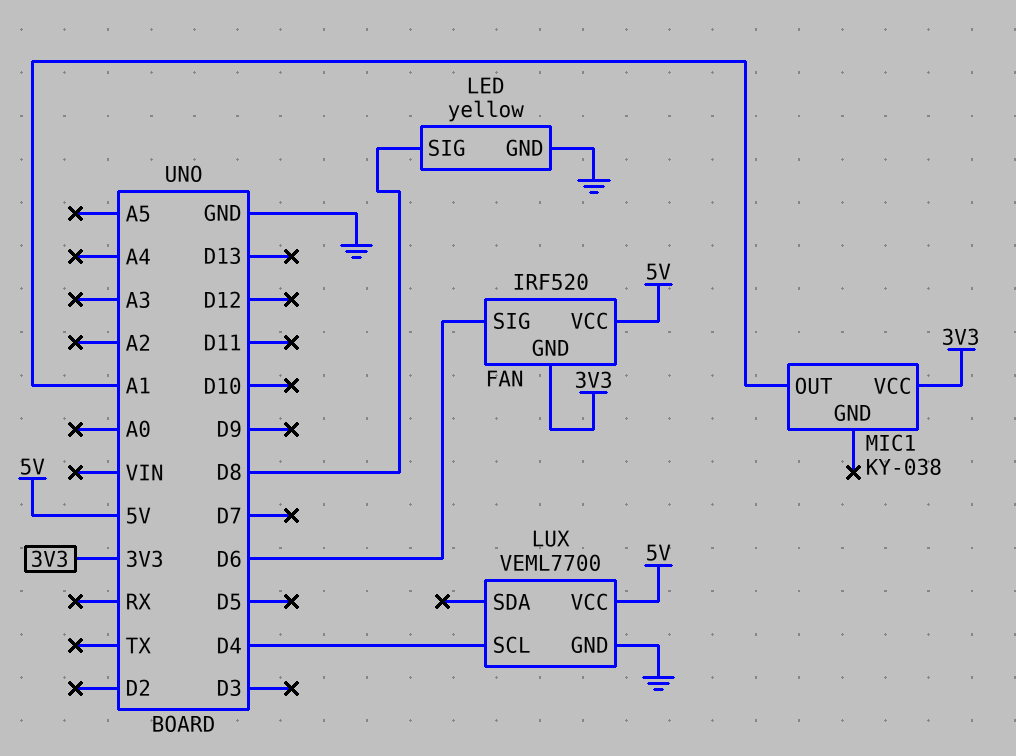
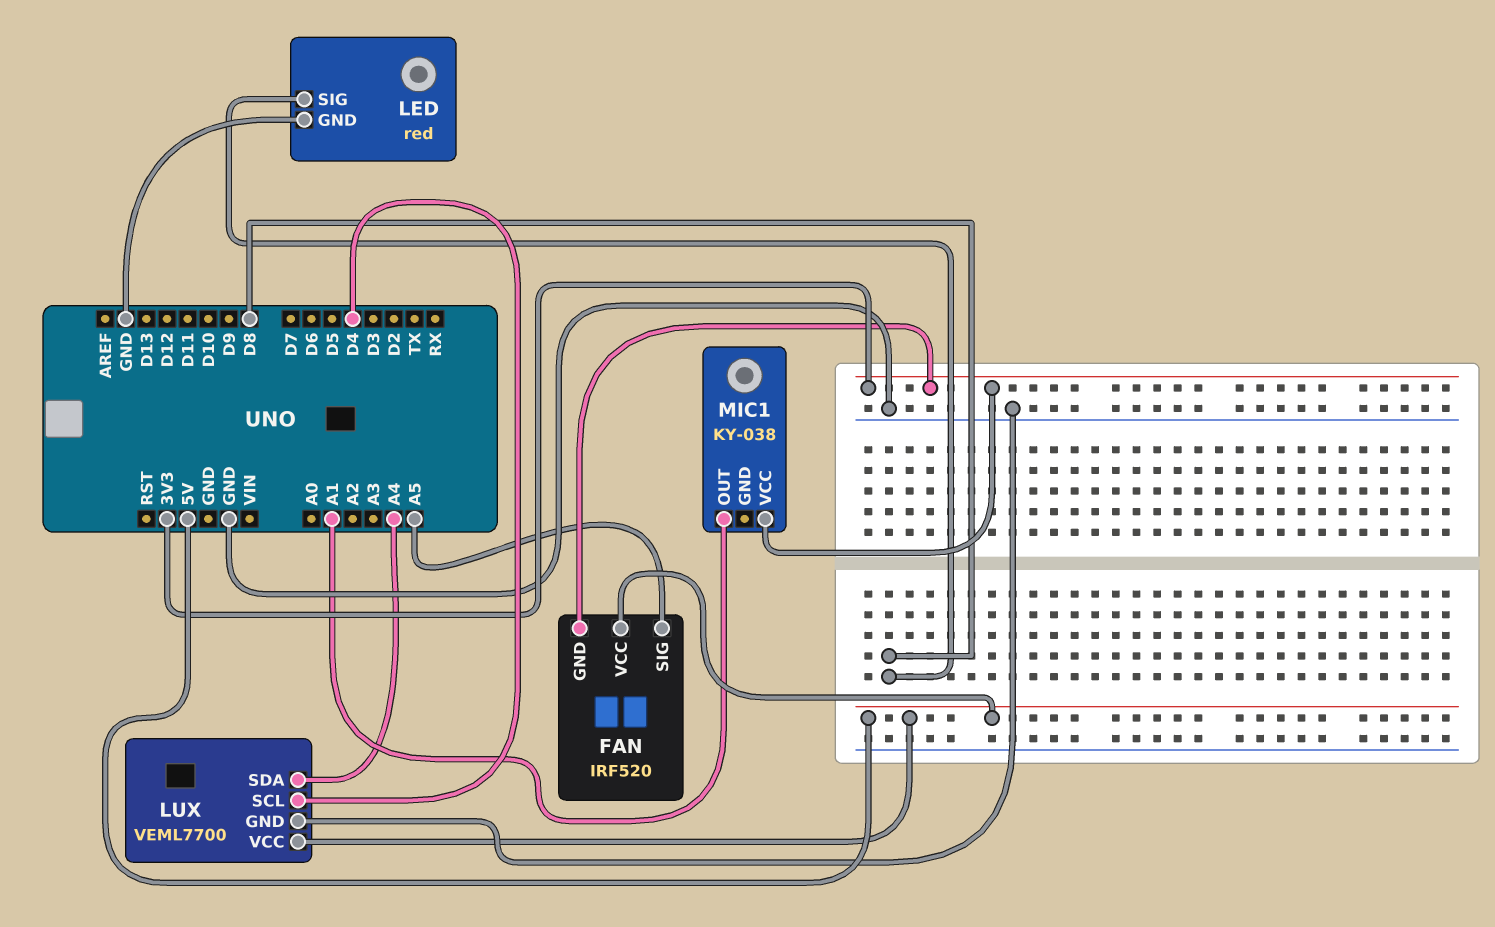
FAN pin SIG: D6 -> A5
LED: yellow -> red
LUX pin SDA: none -> A4

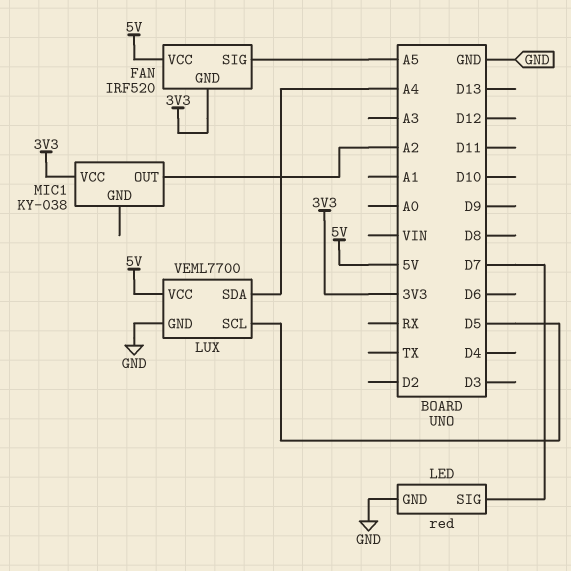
LED pin SIG: D8 -> D7
LUX pin SCL: D4 -> D5
MIC1 pin OUT: A1 -> A2

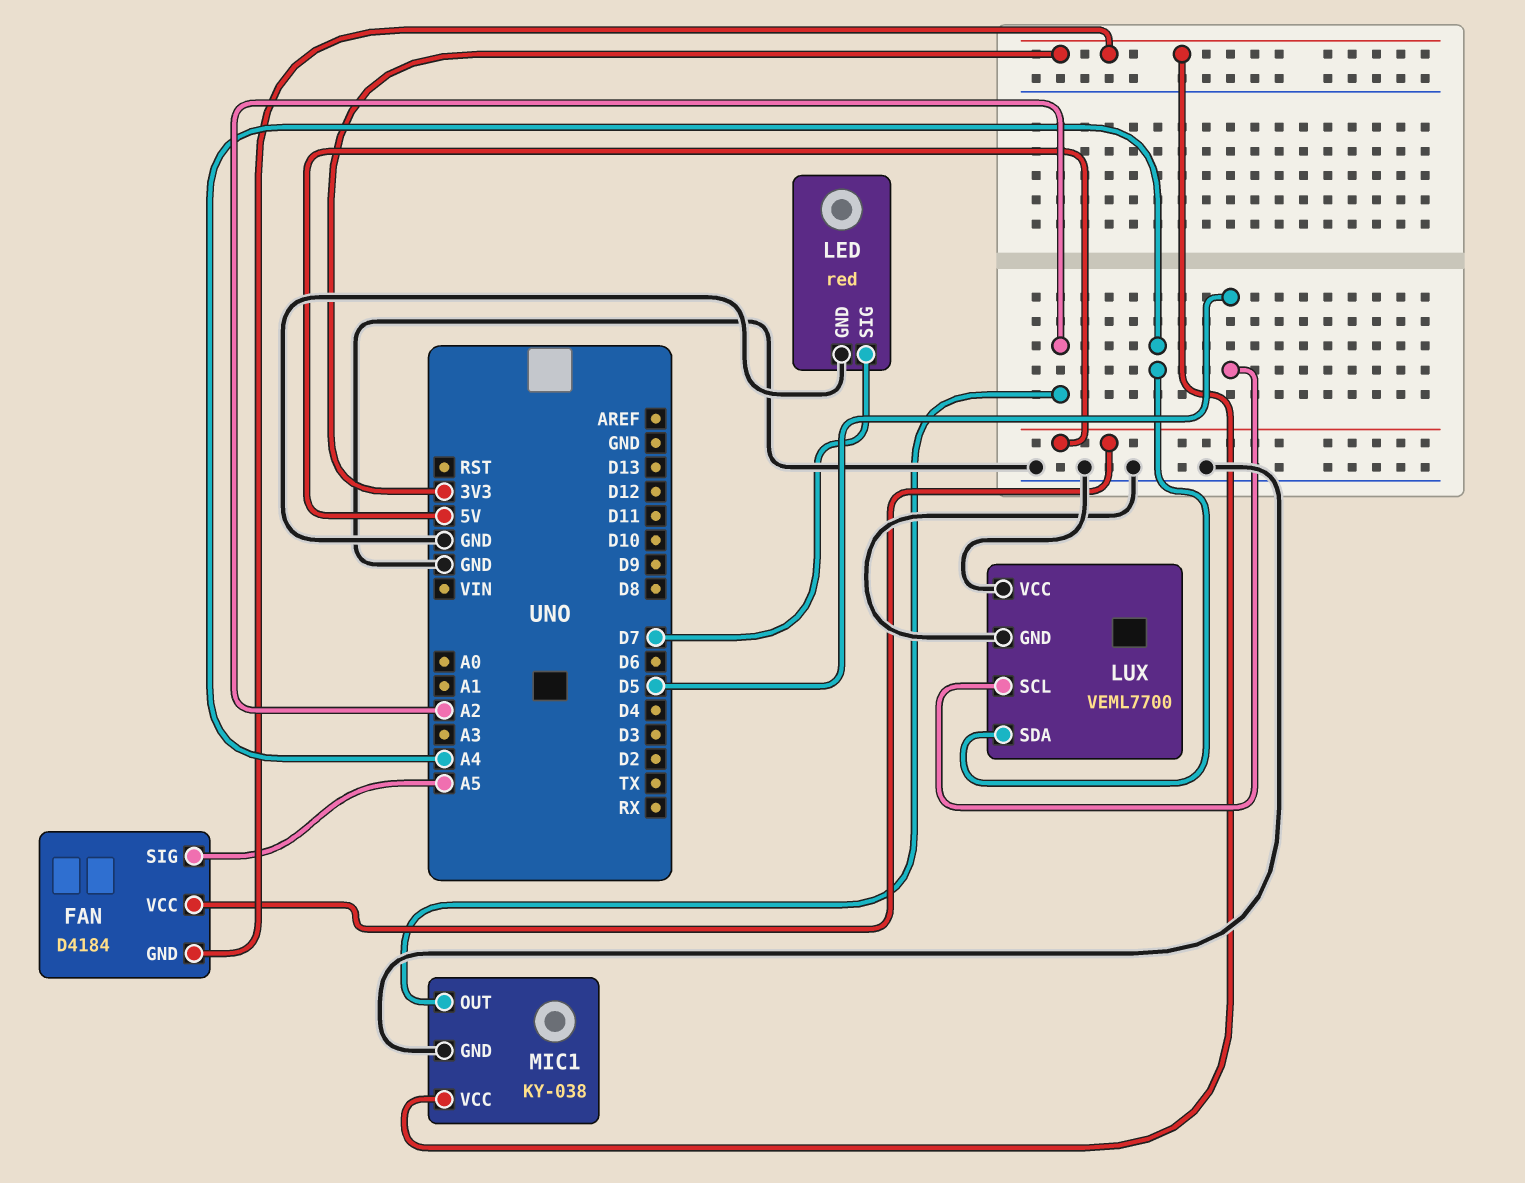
FAN: IRF520 -> D4184
LUX pin VCC: 5V -> GND
MIC1 pin GND: none -> GND

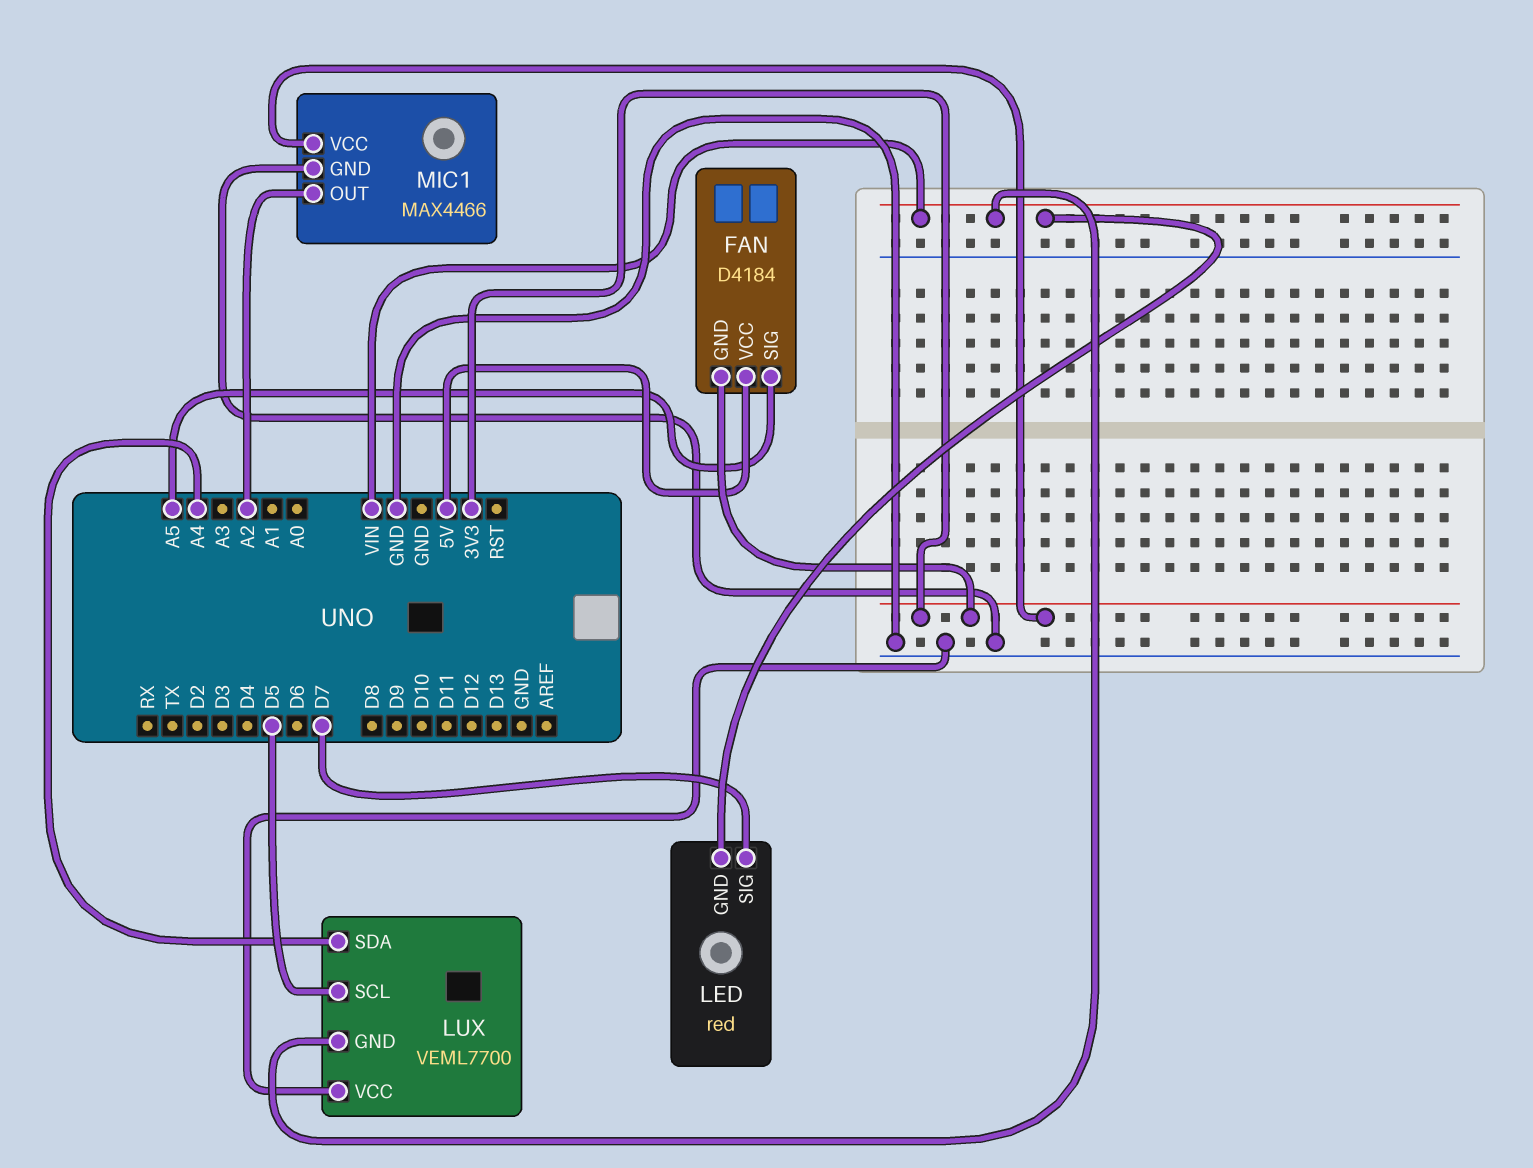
LED pin GND: GND -> VIN
LUX pin GND: GND -> VIN
MIC1: KY-038 -> MAX4466

